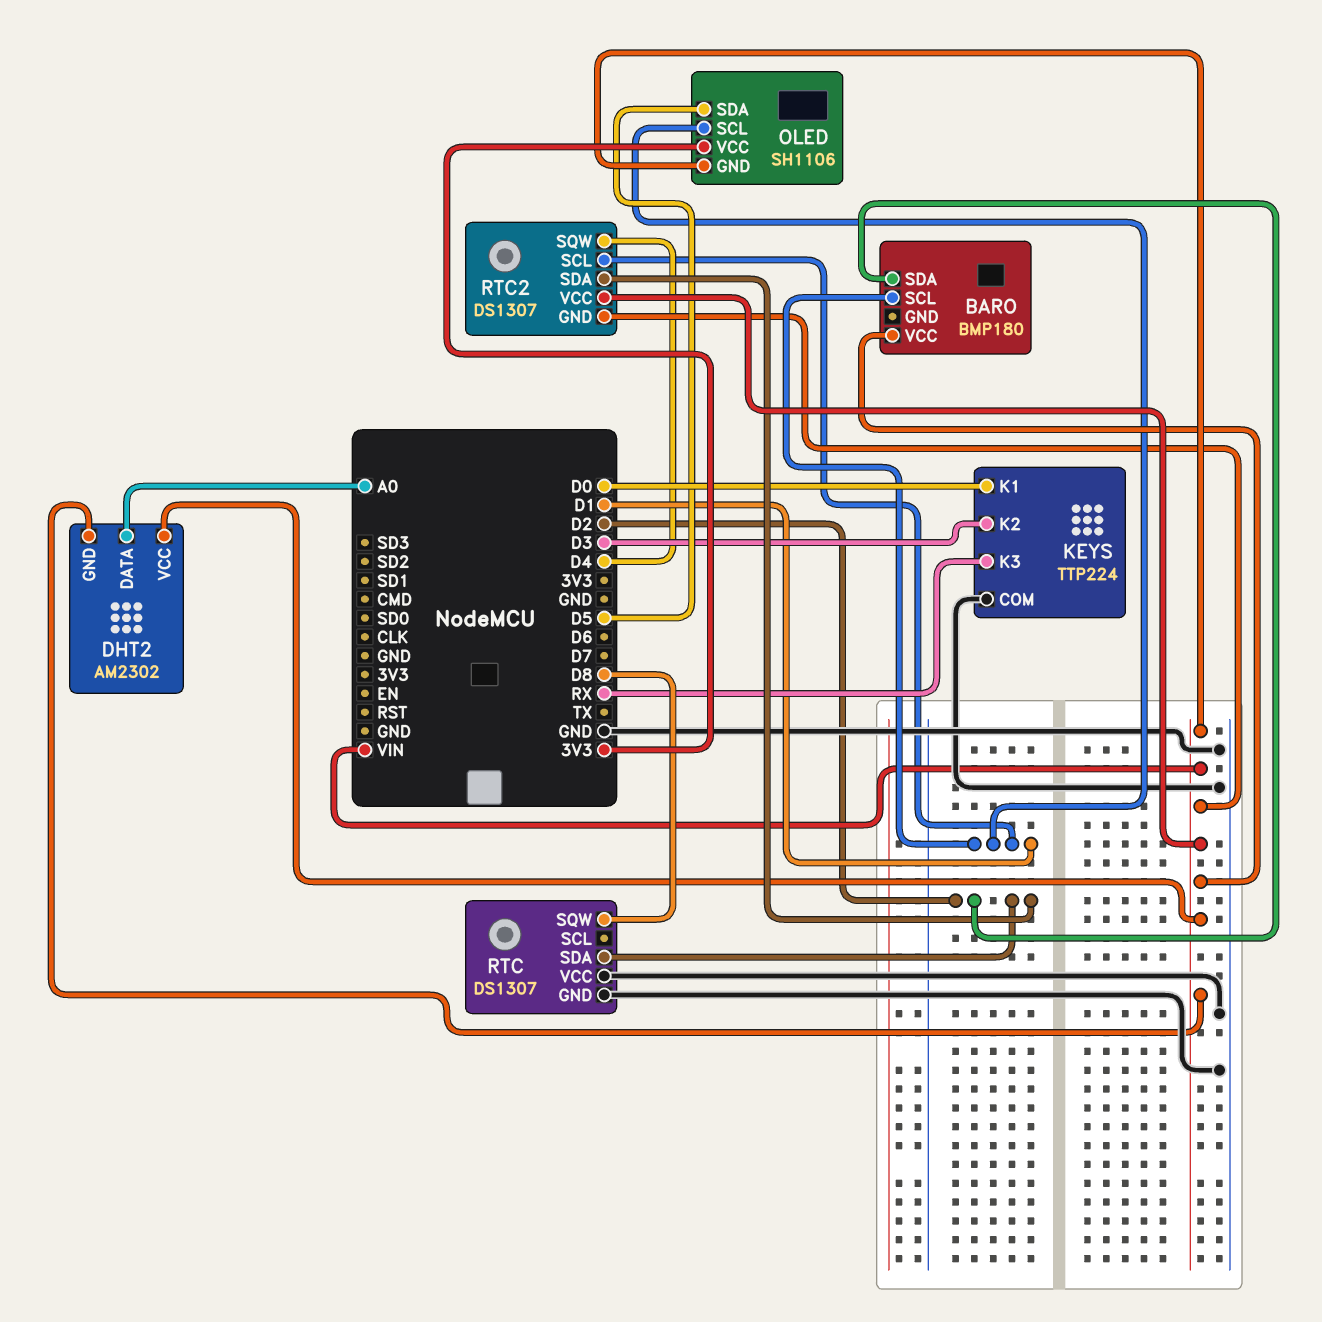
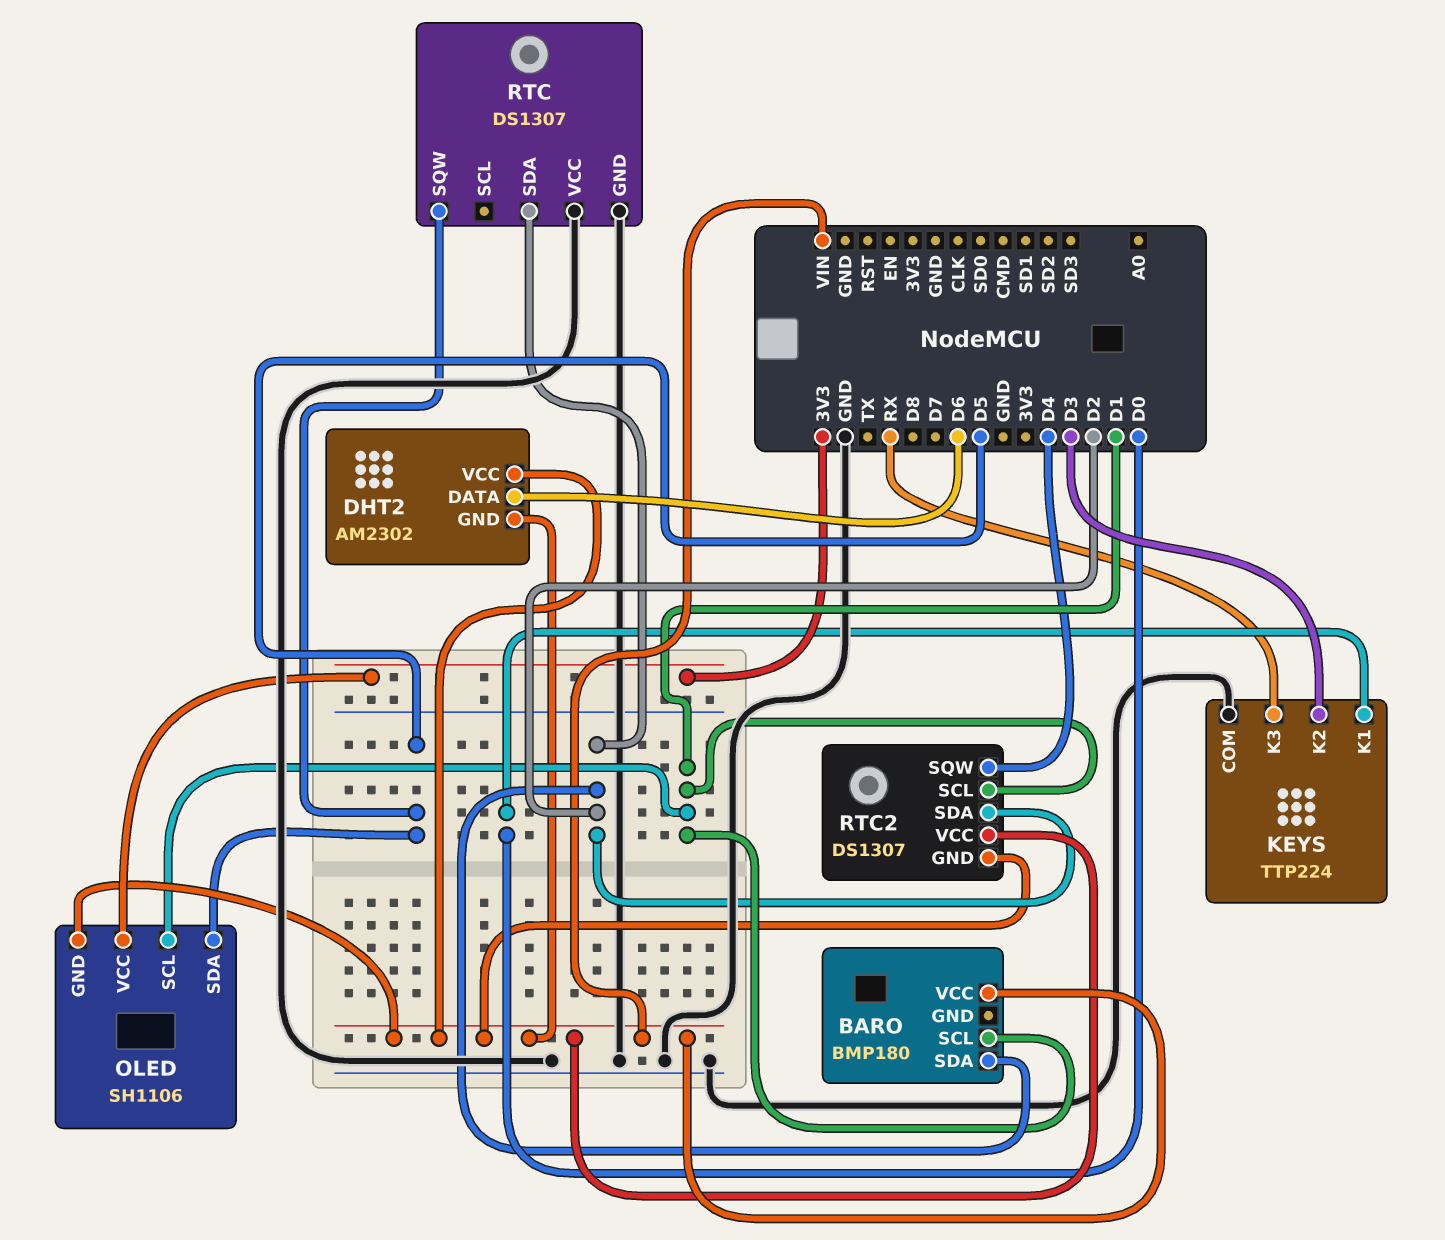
DHT2 pin DATA: A0 -> D6
RTC pin SQW: D8 -> D5

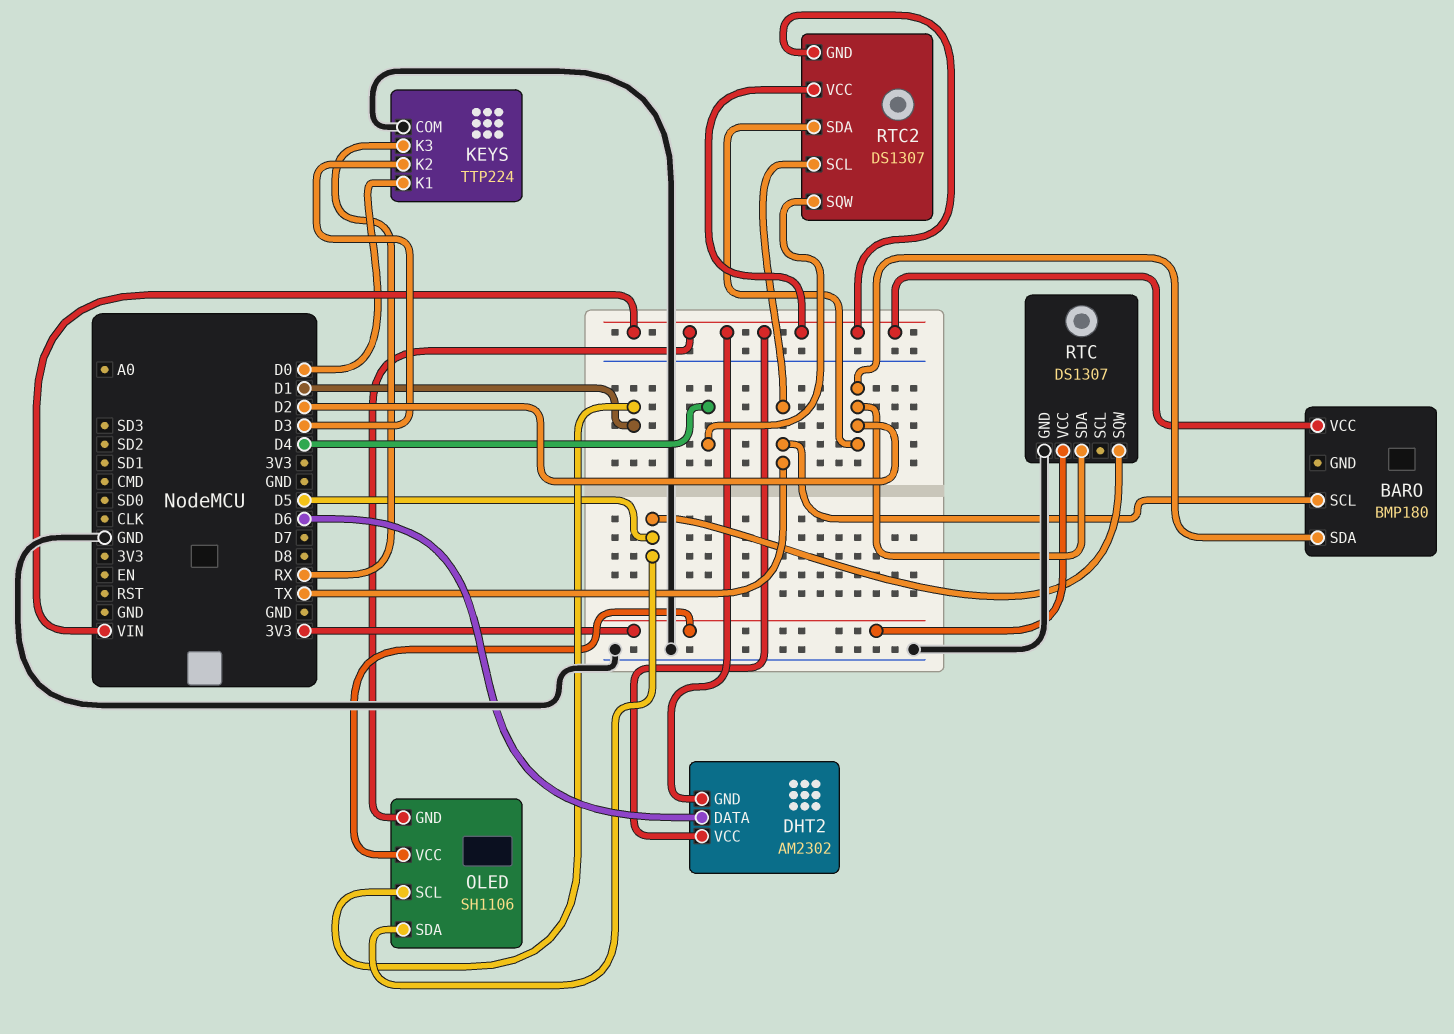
BARO pin SCL: D1 -> TX
RTC pin VCC: GND -> 3V3
RTC2 pin SCL: D1 -> TX

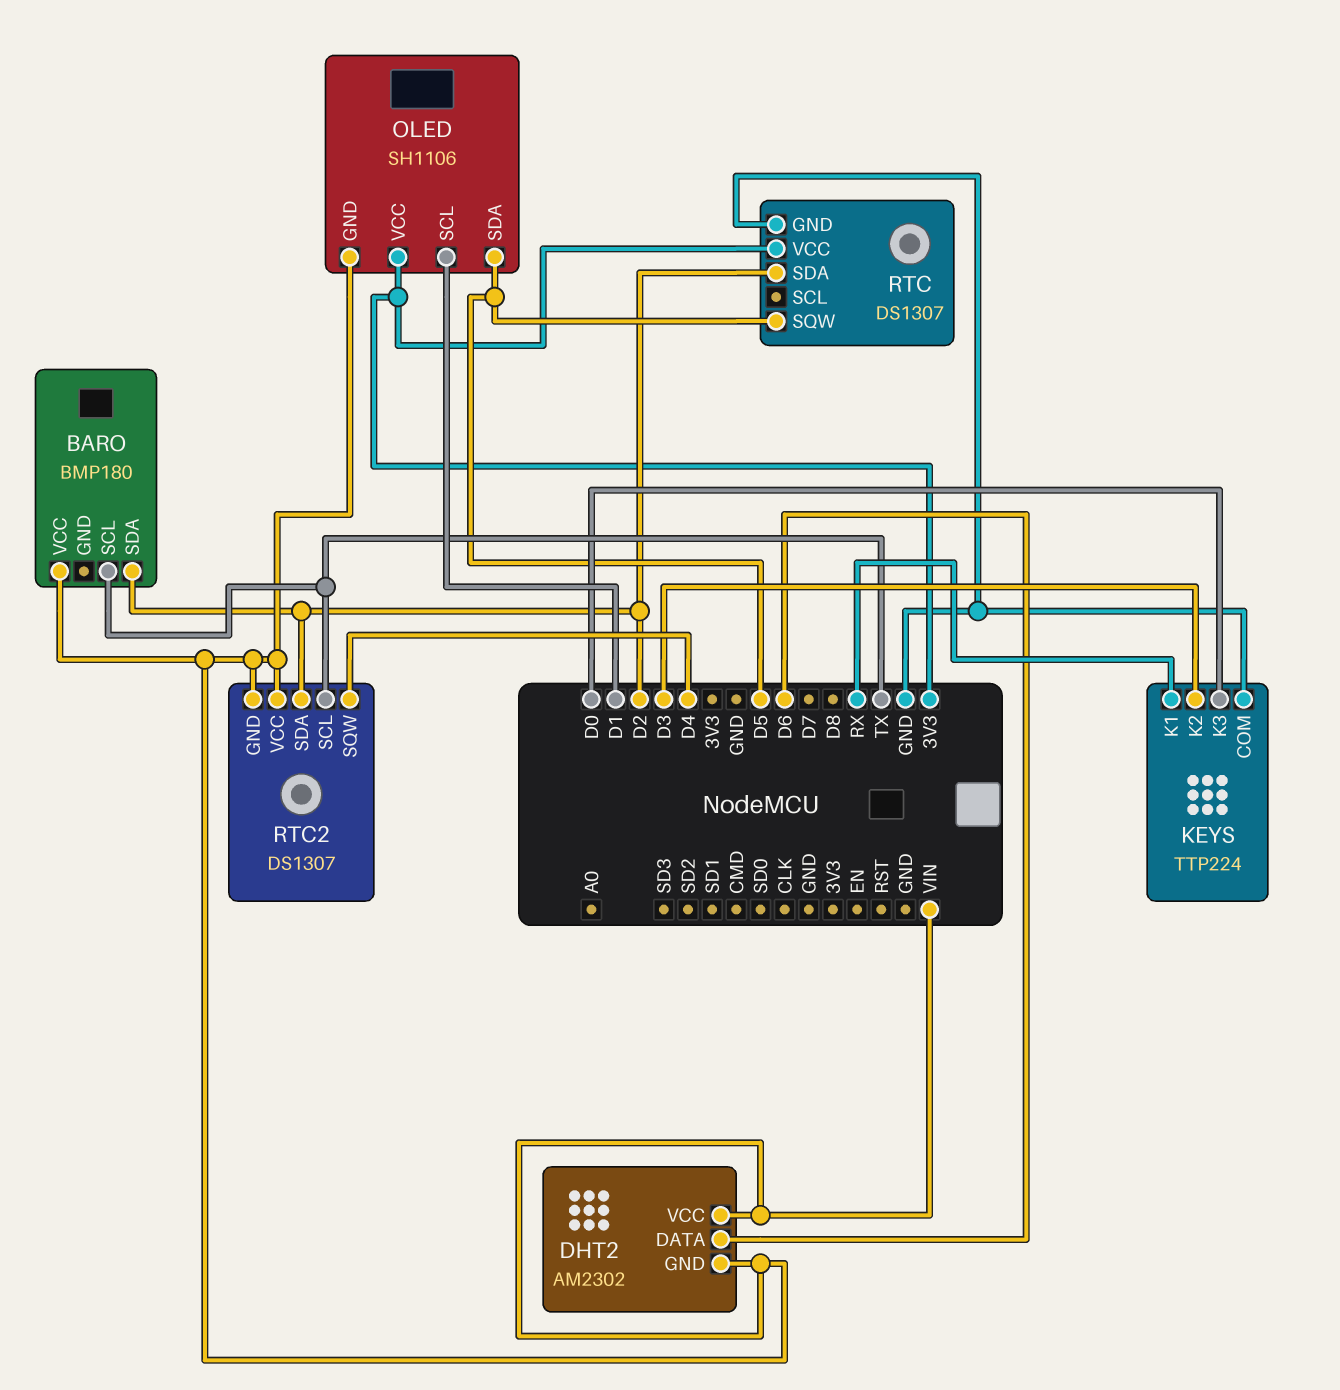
KEYS pin K1: D0 -> RX
KEYS pin K3: RX -> D0

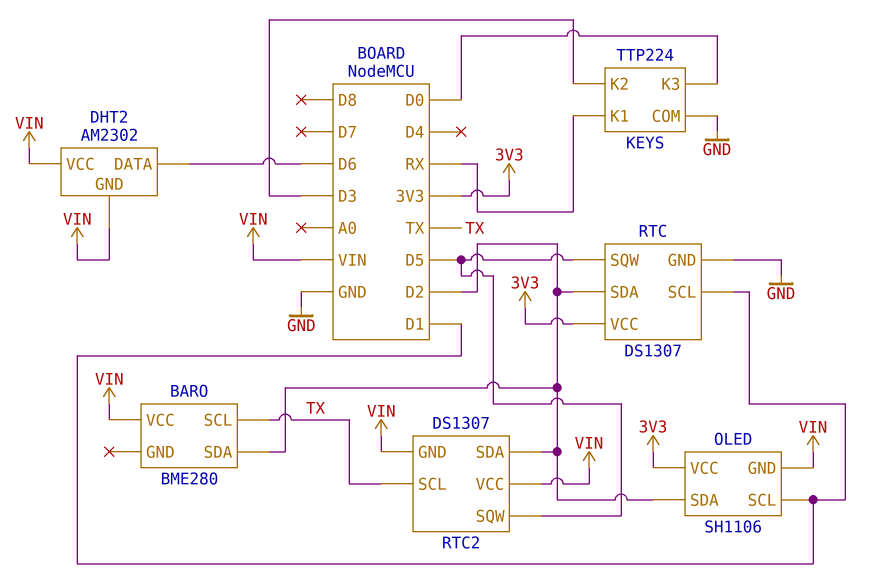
BARO: BMP180 -> BME280
OLED pin SDA: D5 -> D2
RTC pin SCL: none -> D1
RTC2 pin SQW: D4 -> D5

